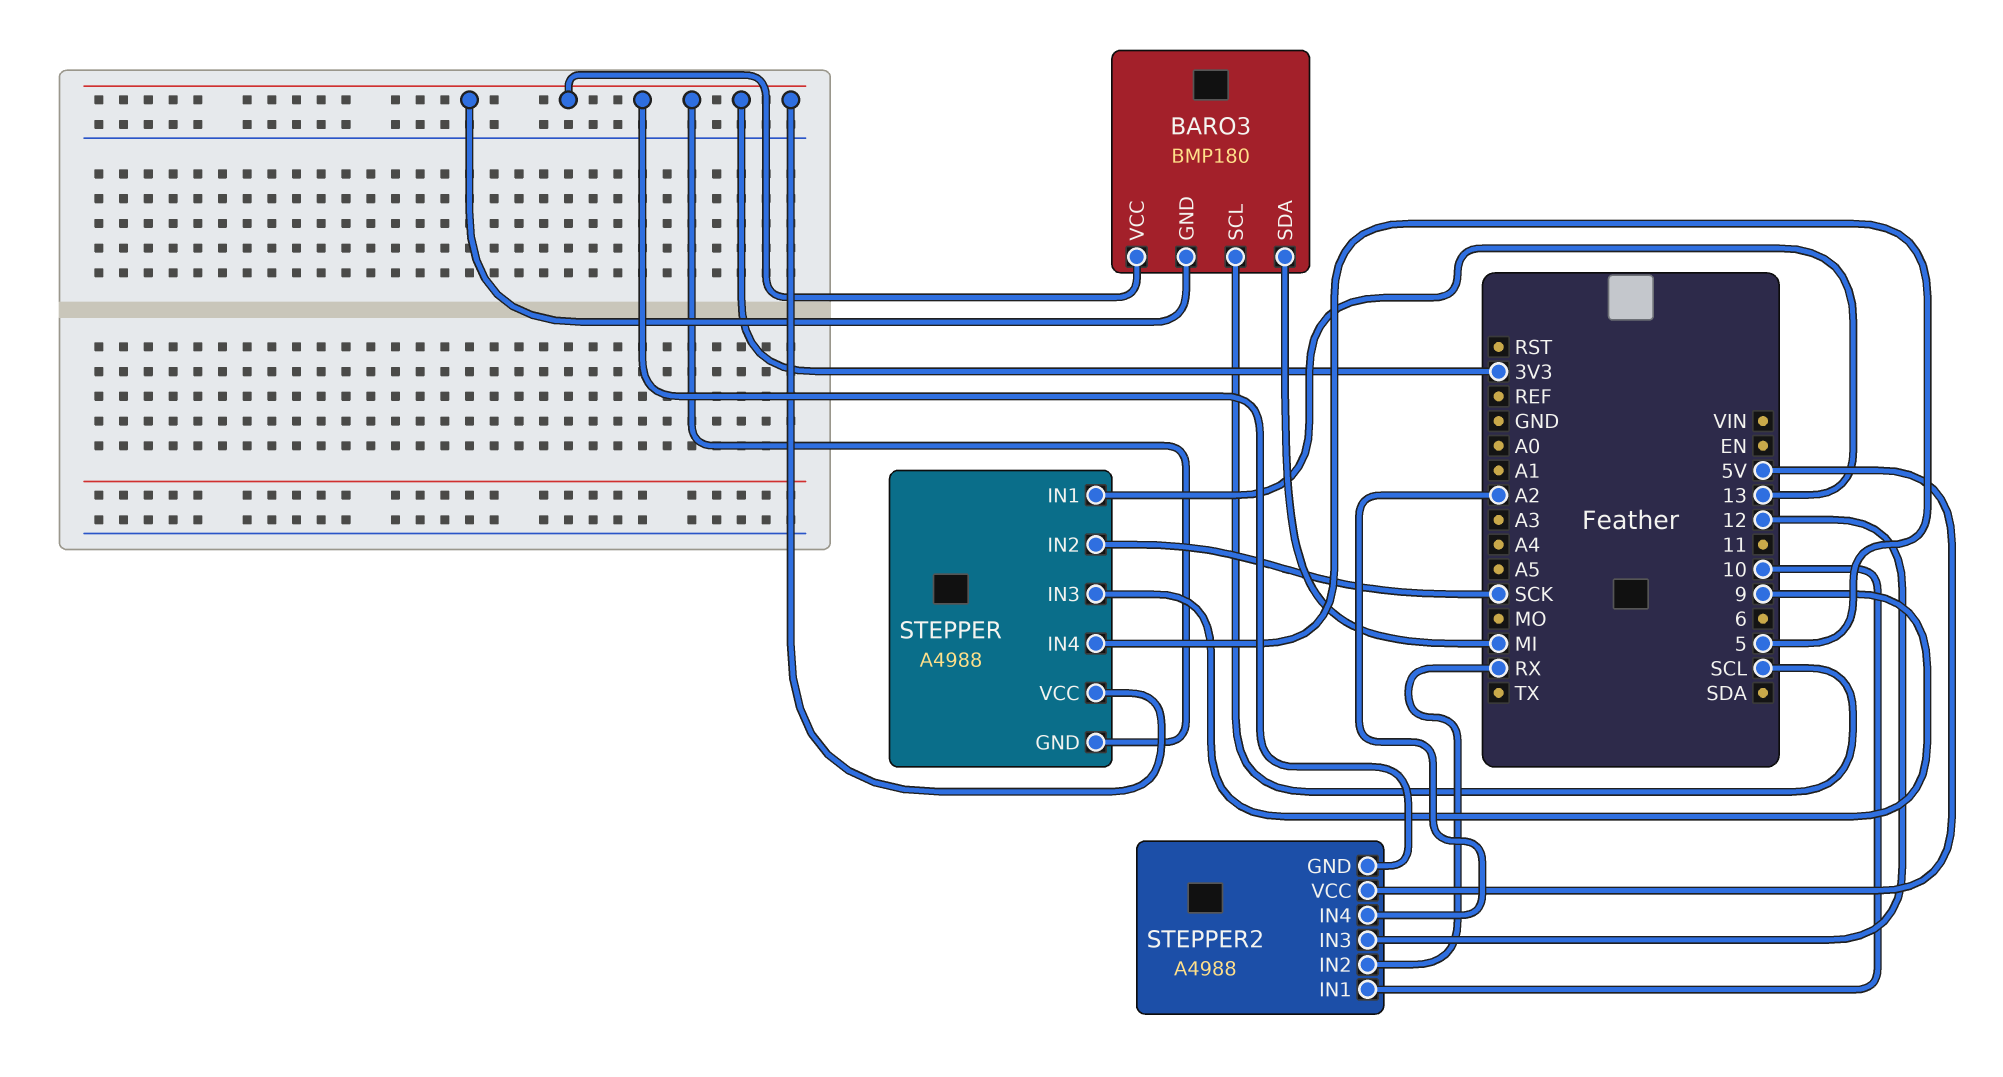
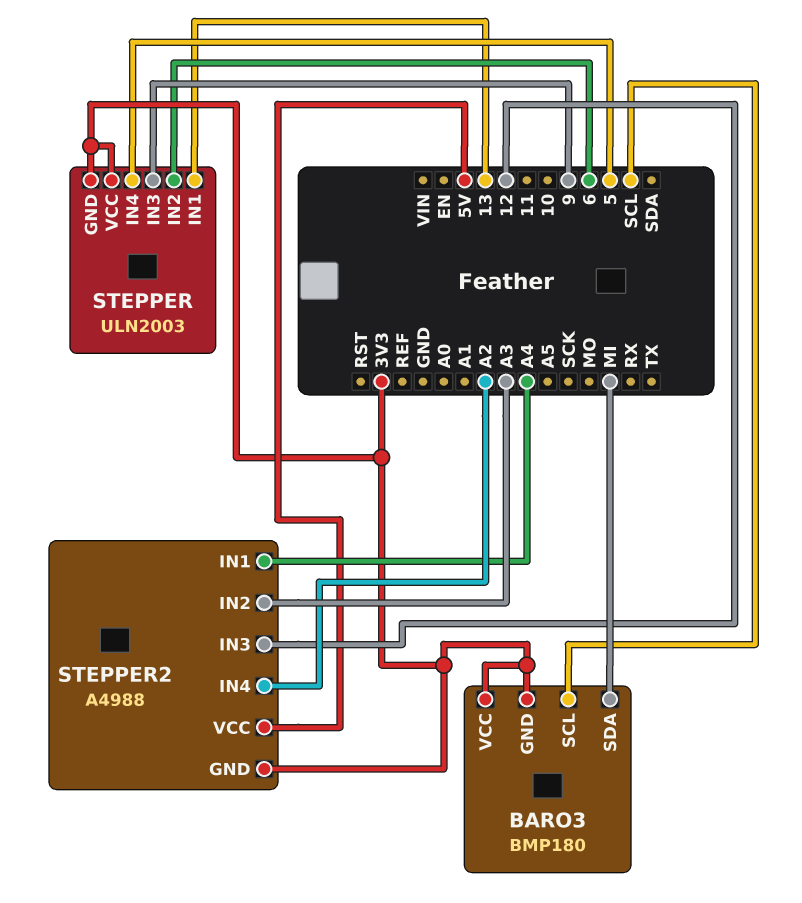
STEPPER: A4988 -> ULN2003
STEPPER pin IN2: SCK -> 6
STEPPER2 pin IN1: 10 -> A4
STEPPER2 pin IN2: RX -> A3

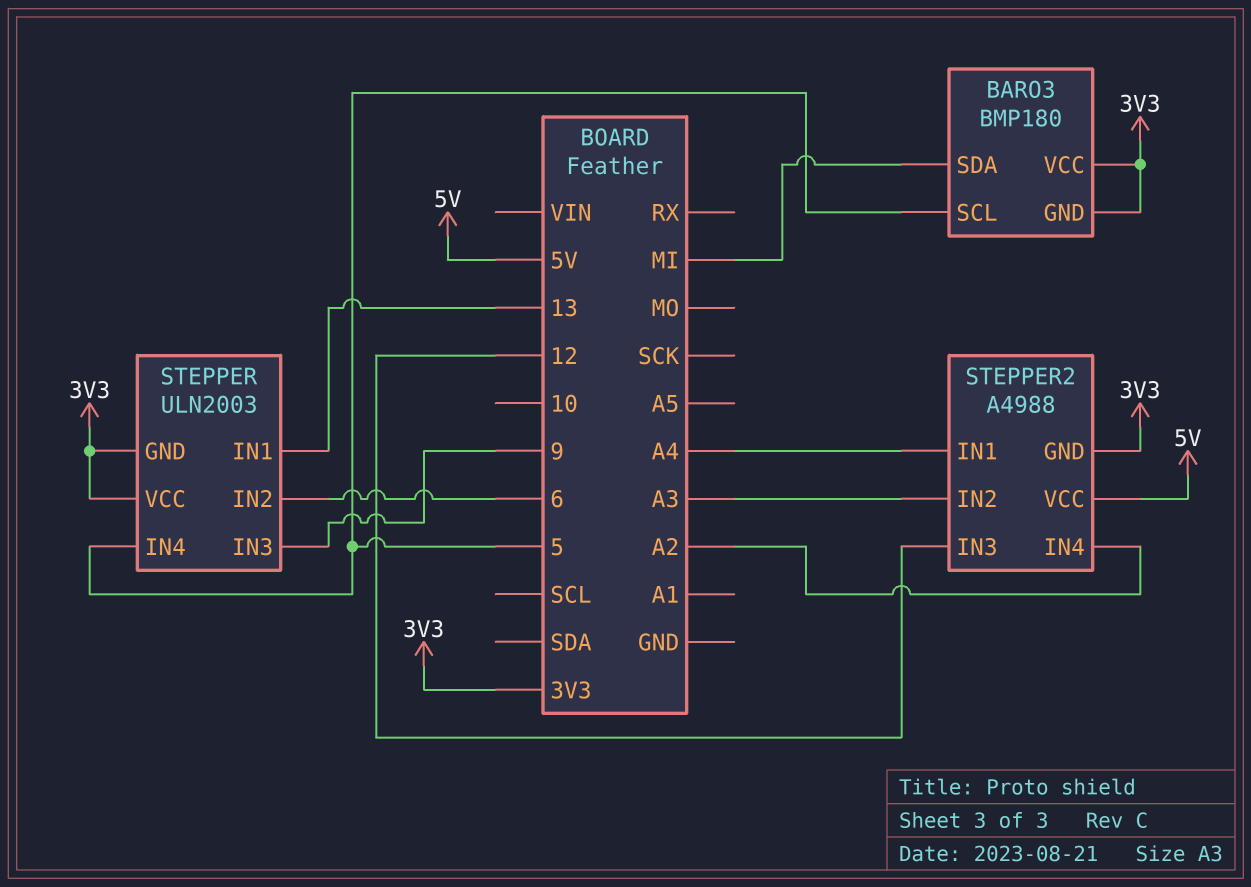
BARO3 pin SCL: SCL -> 5

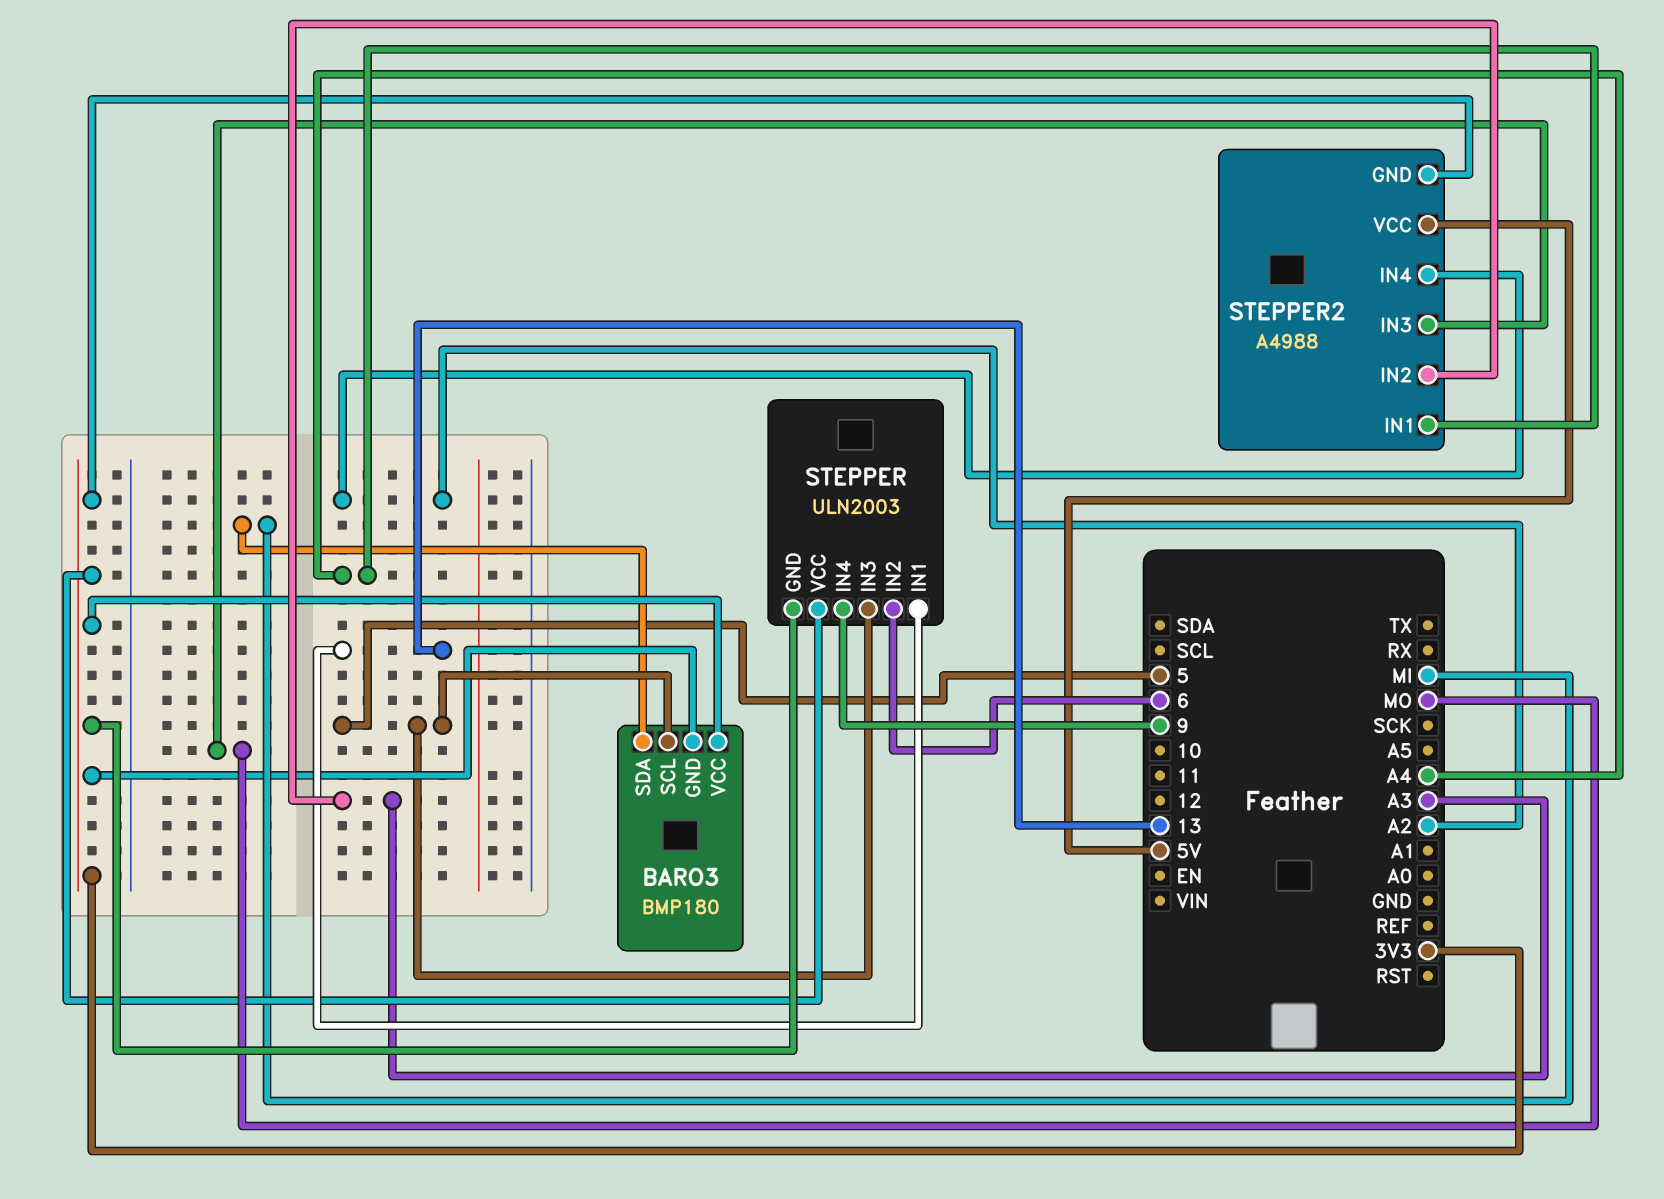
STEPPER pin IN3: 9 -> 5
STEPPER pin IN4: 5 -> 9
STEPPER2 pin IN3: 12 -> MO

